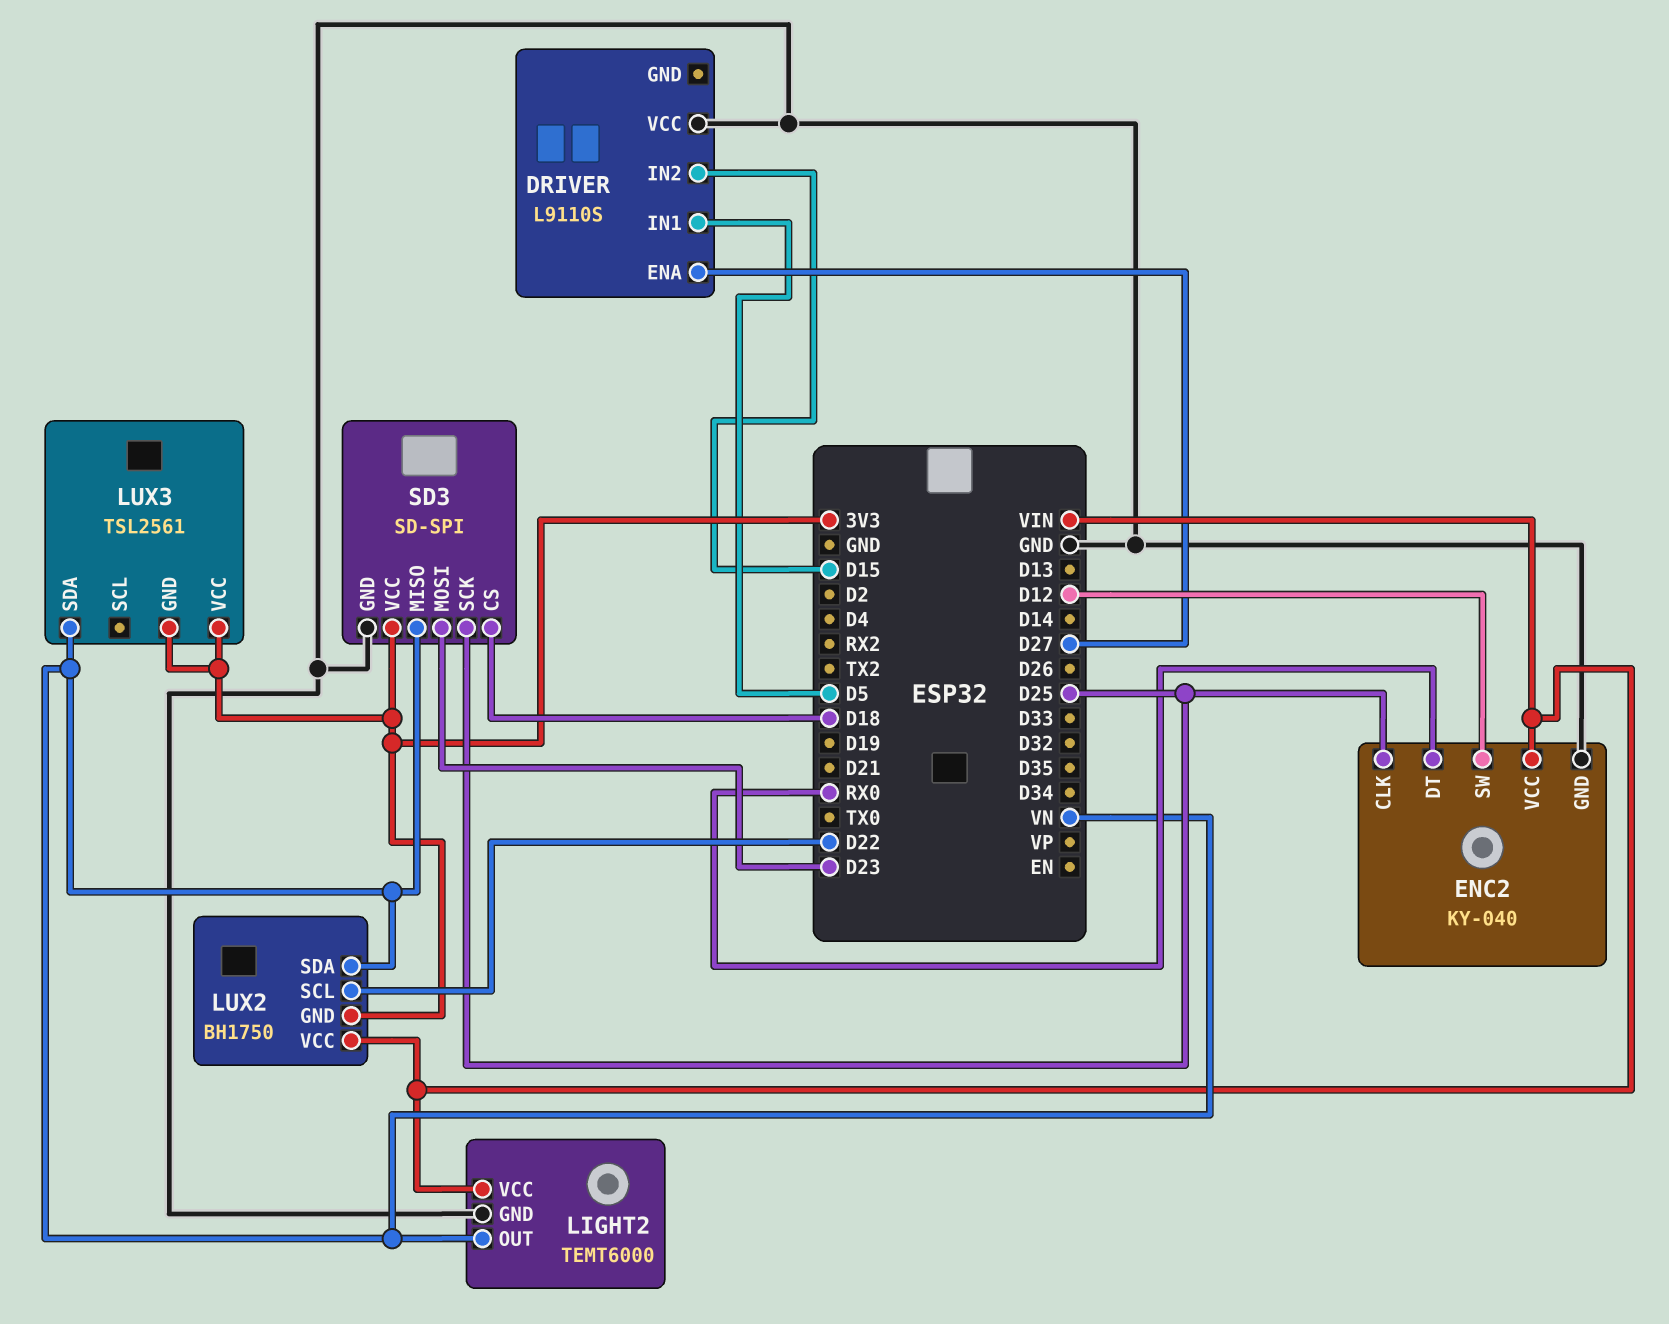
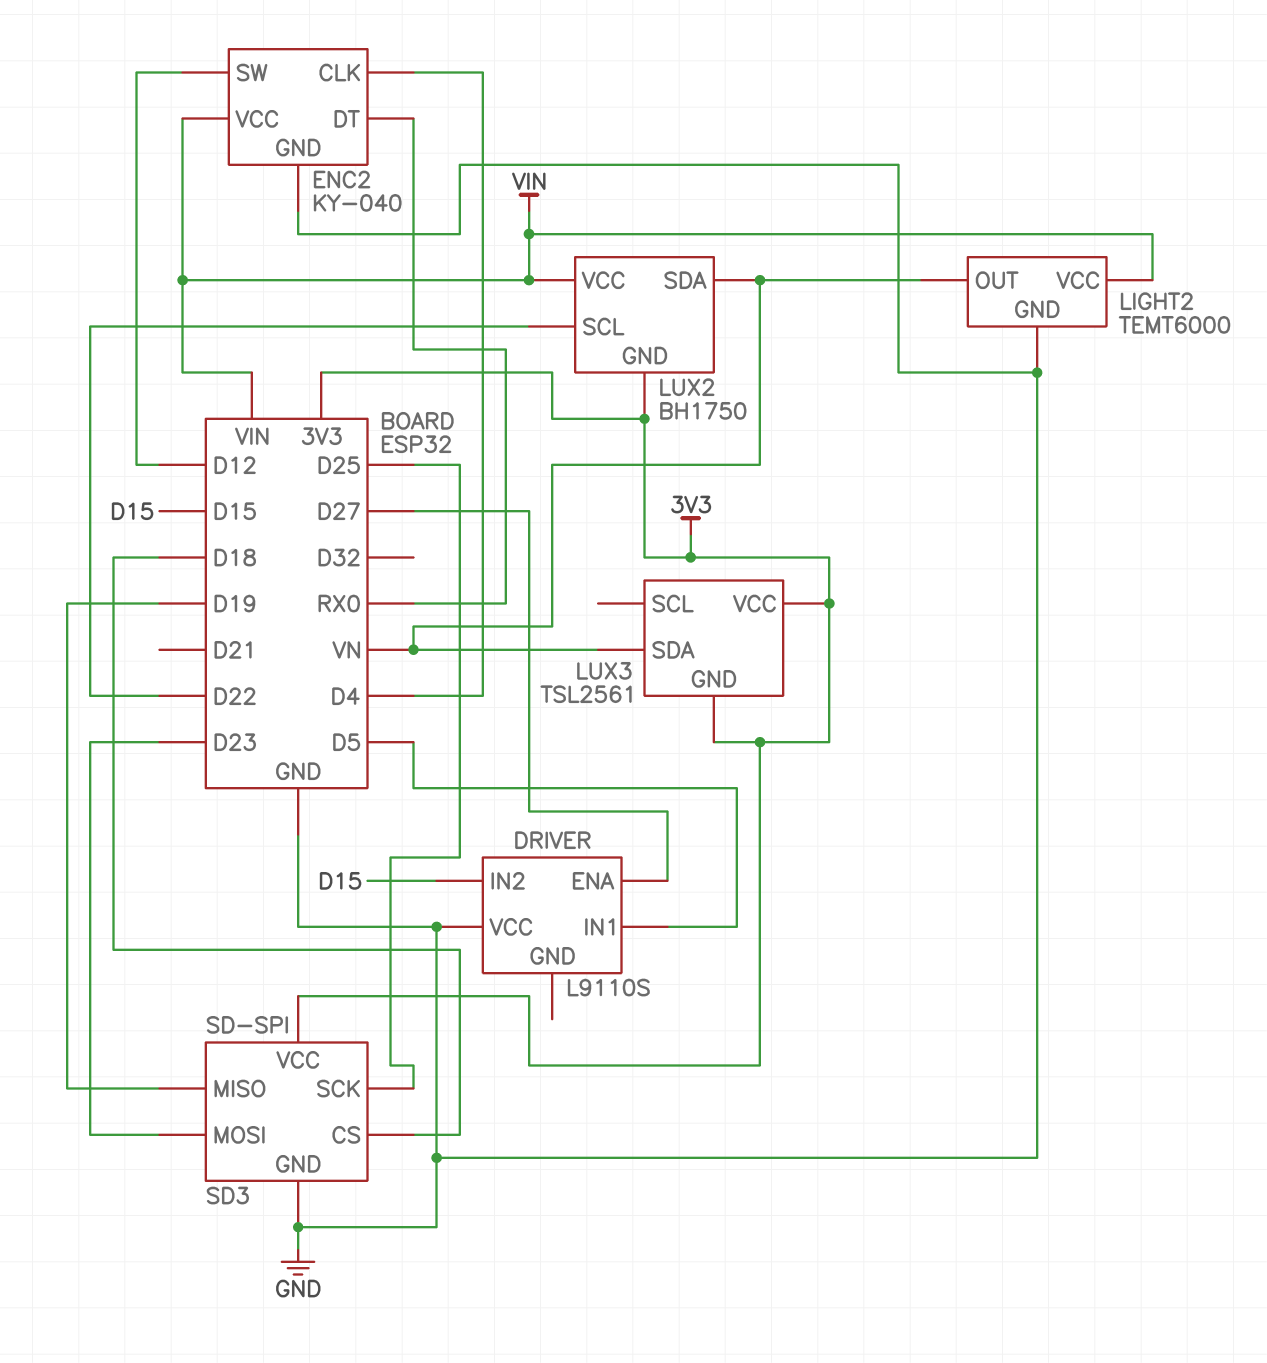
ENC2 pin CLK: D25 -> D4
SD3 pin MISO: VN -> D19

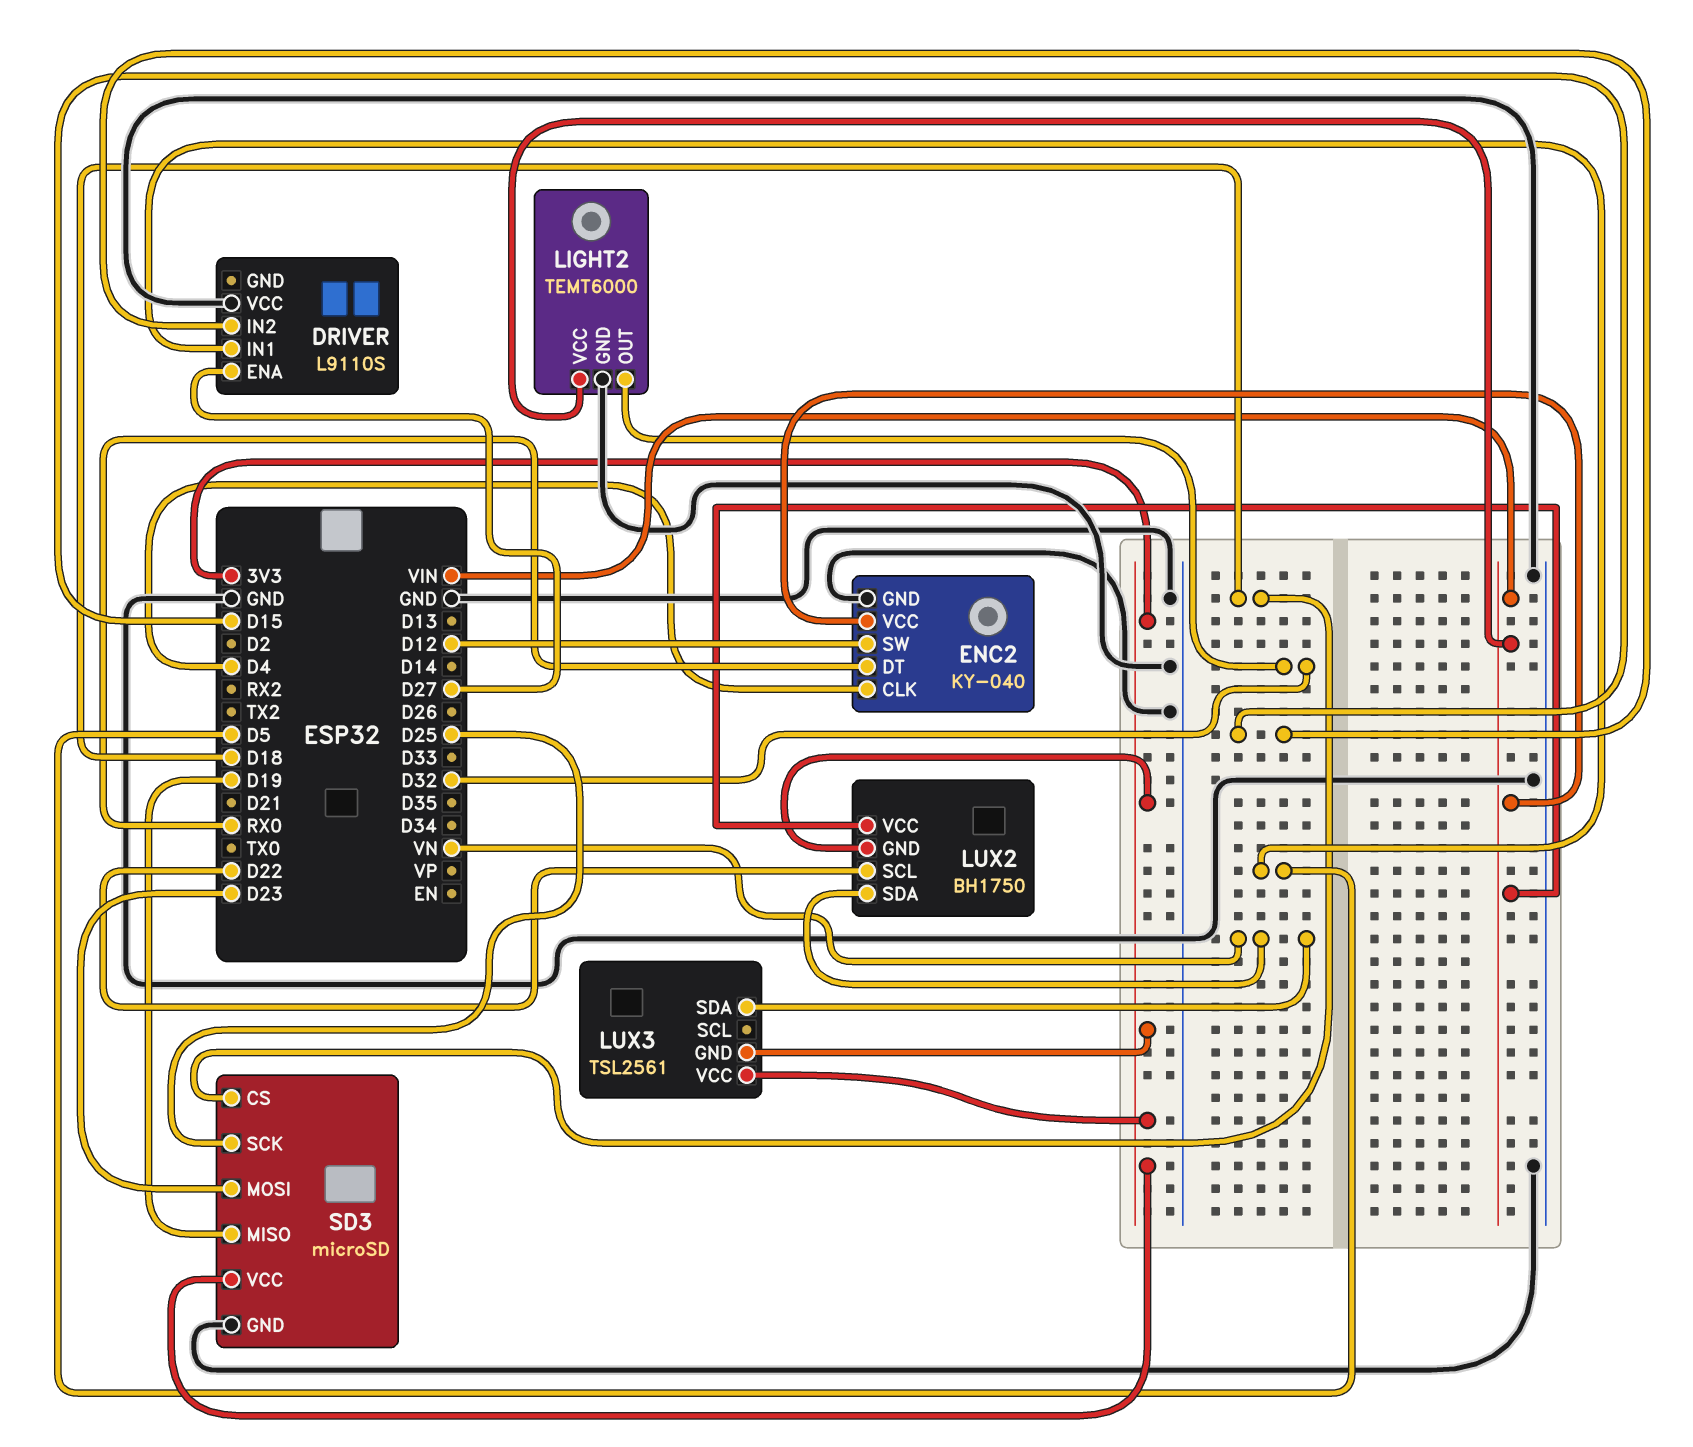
LIGHT2 pin OUT: VN -> D32
SD3: SD-SPI -> microSD

